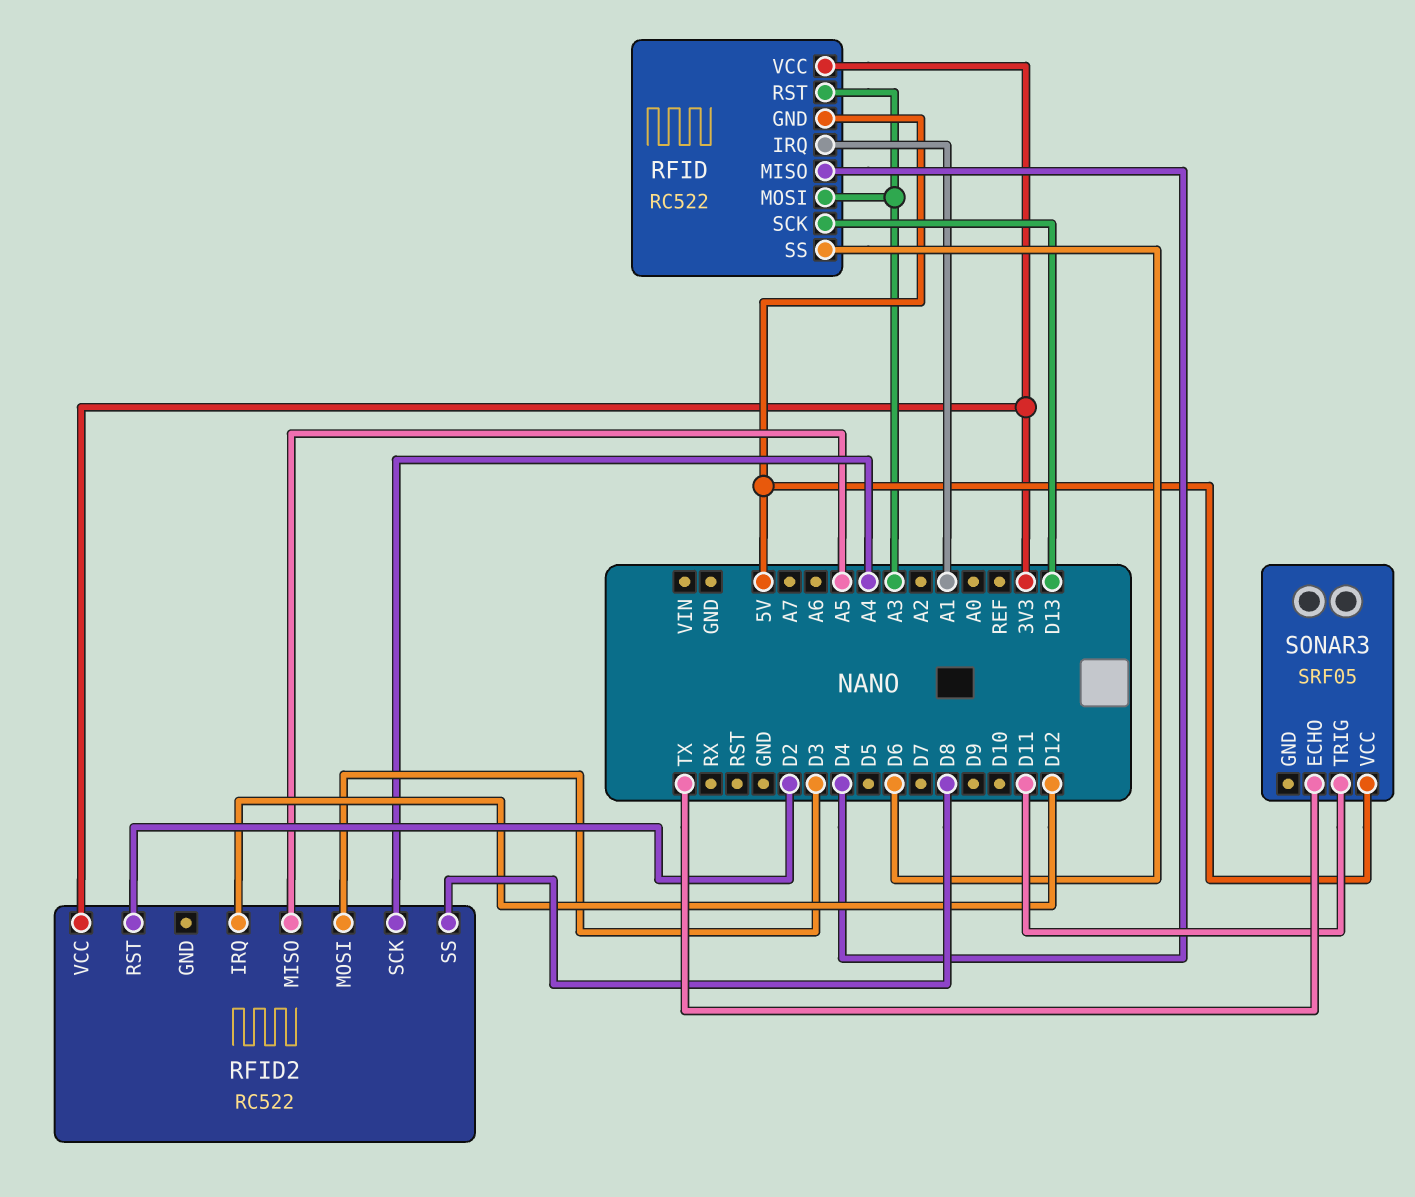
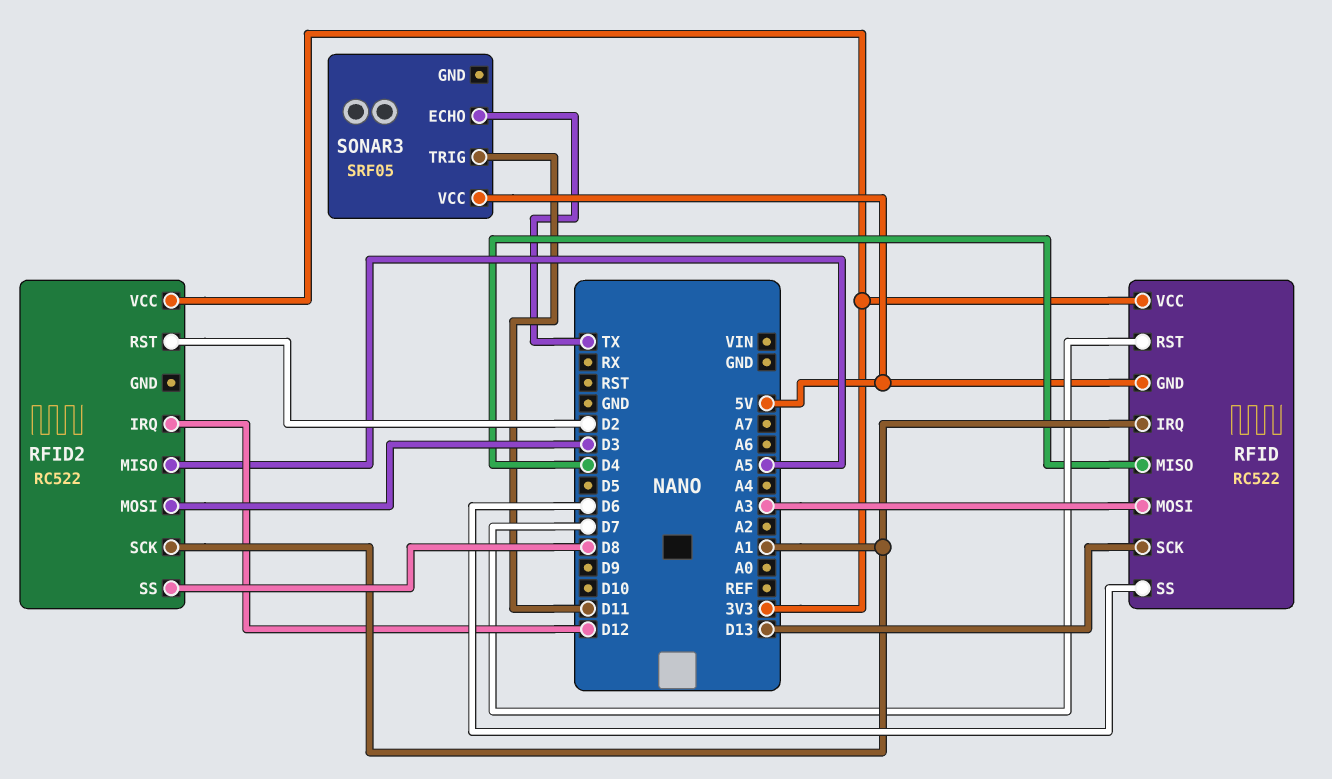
RFID pin RST: A3 -> D7
RFID2 pin SCK: A4 -> A1

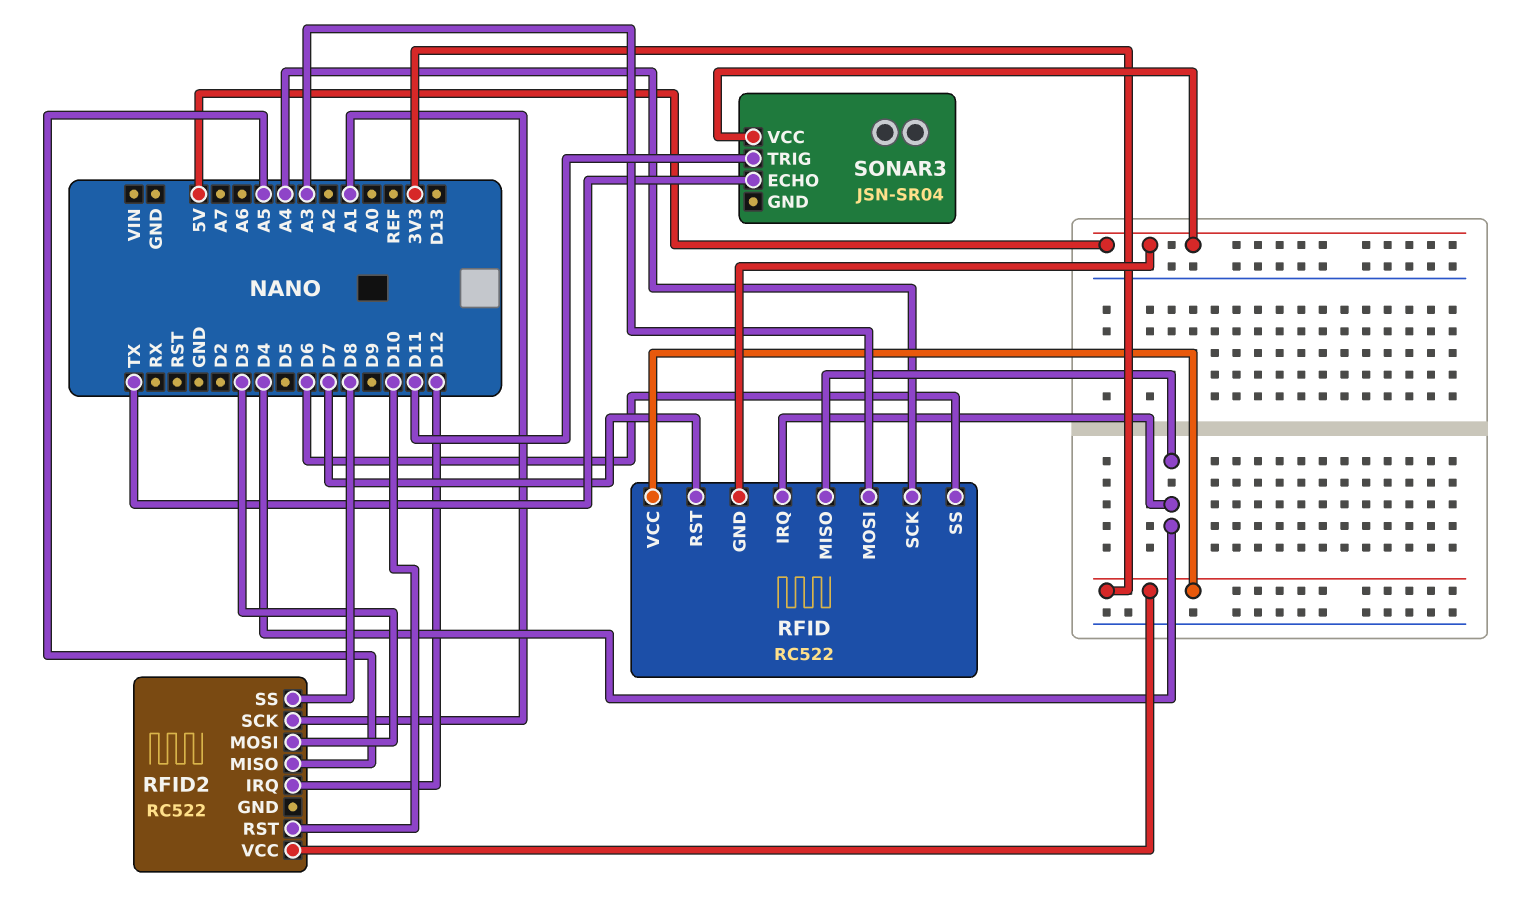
RFID pin IRQ: A1 -> D4
RFID pin SCK: D13 -> A4
RFID2 pin RST: D2 -> D10
SONAR3: SRF05 -> JSN-SR04

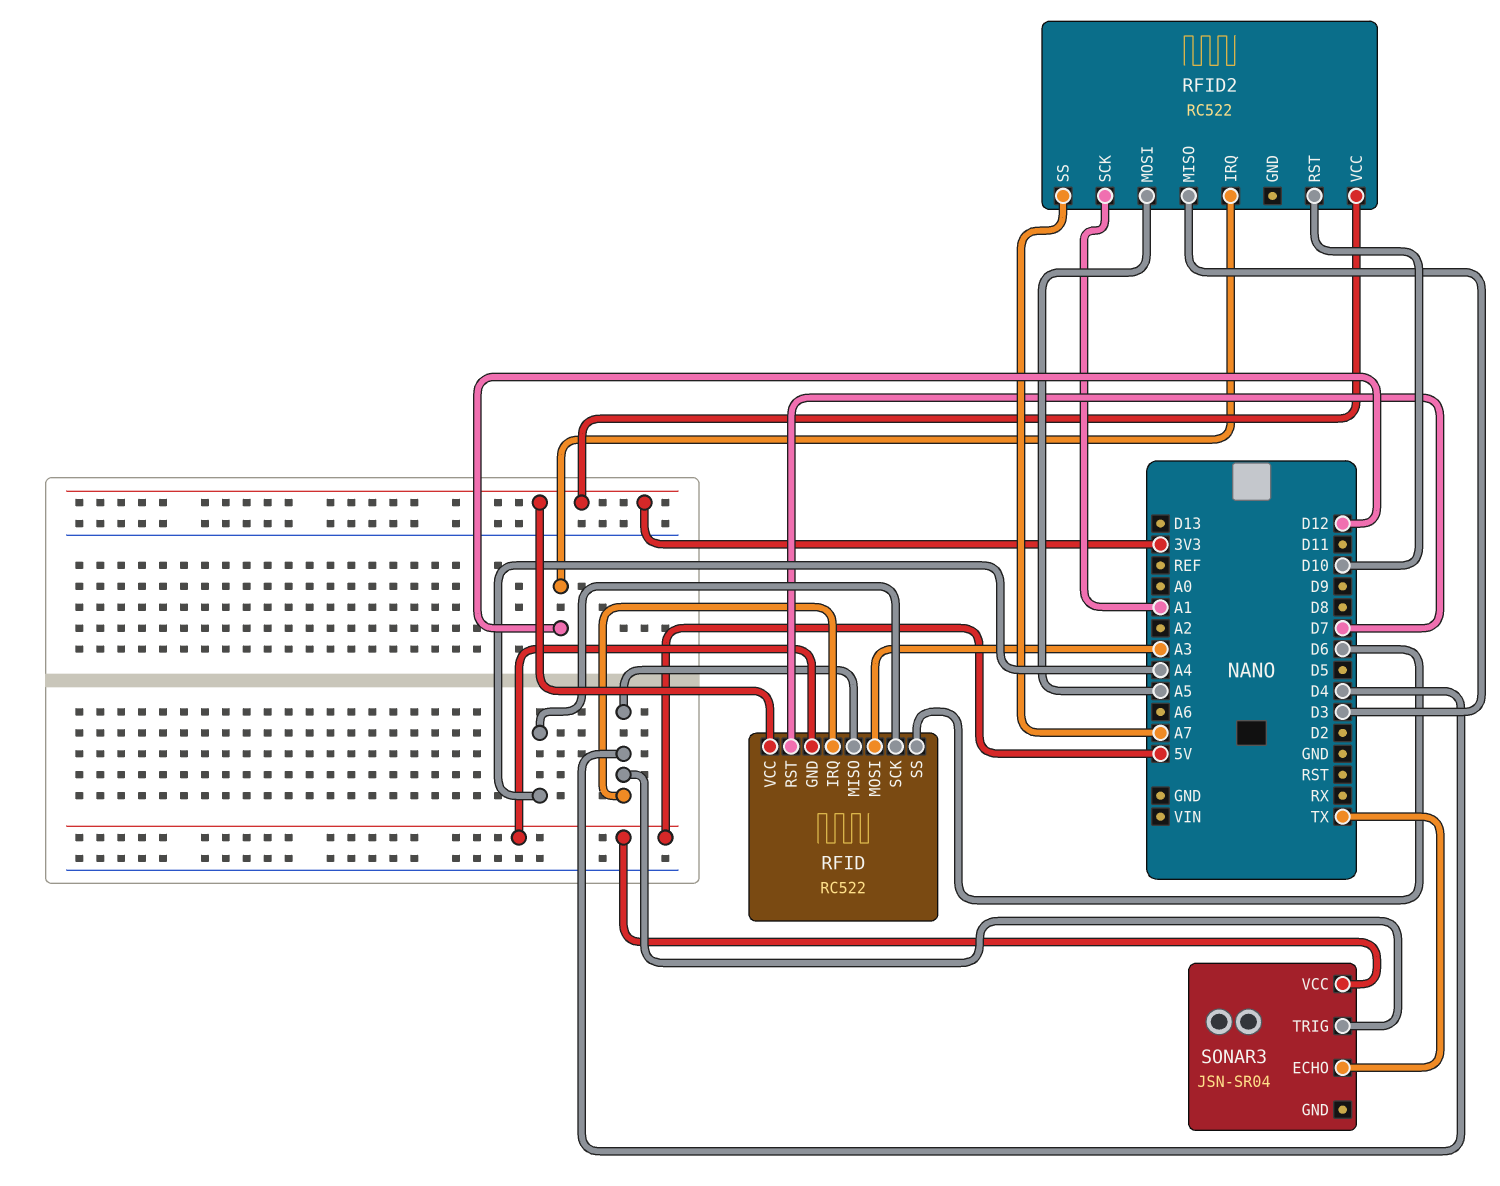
RFID2 pin MISO: A5 -> D3
RFID2 pin MOSI: D3 -> A5
RFID2 pin SS: D8 -> A7
SONAR3 pin TRIG: D11 -> D4

